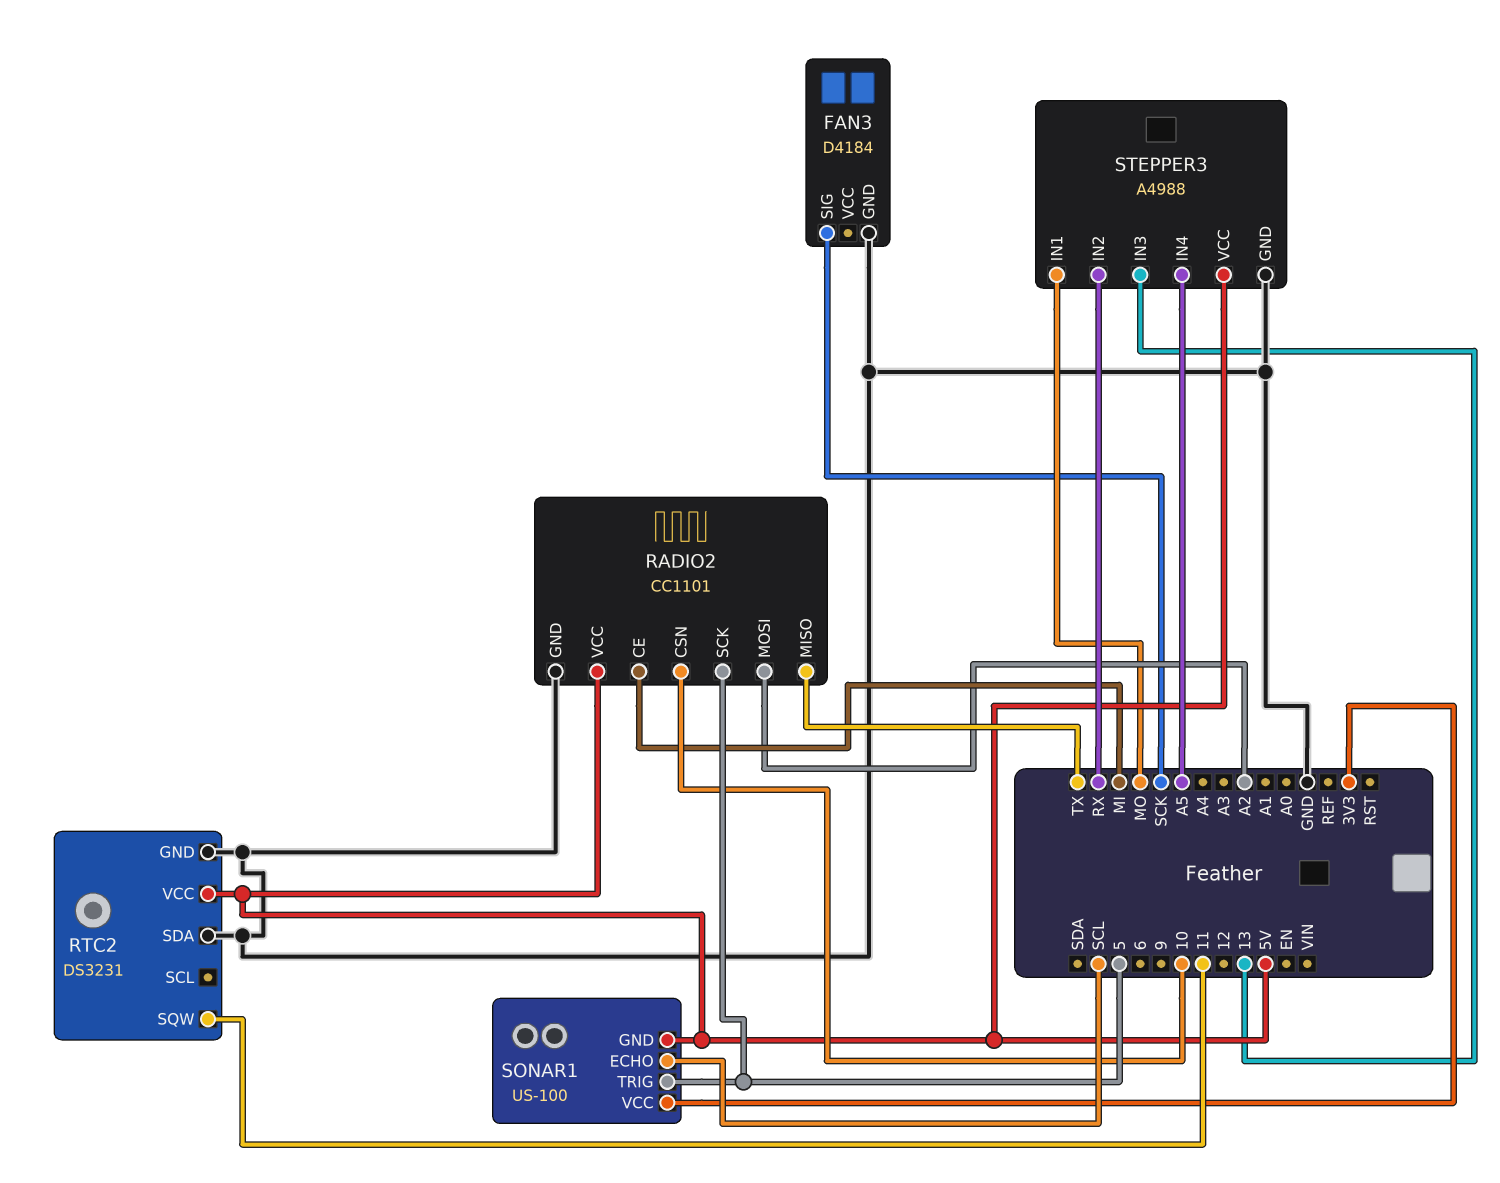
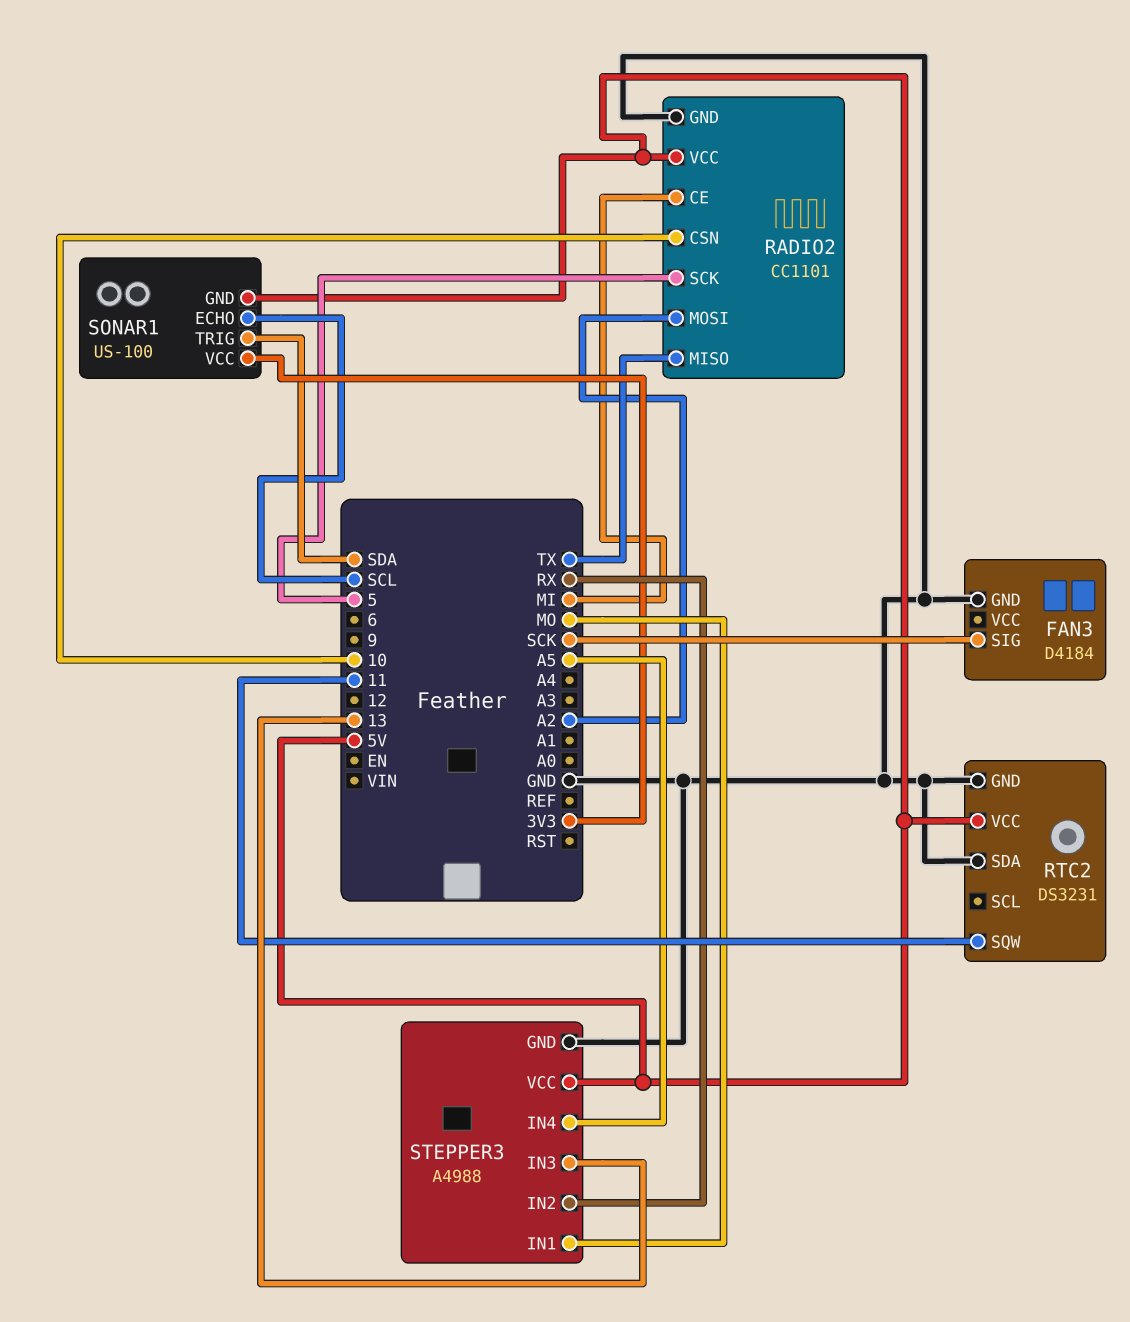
SONAR1 pin TRIG: 5 -> SDA

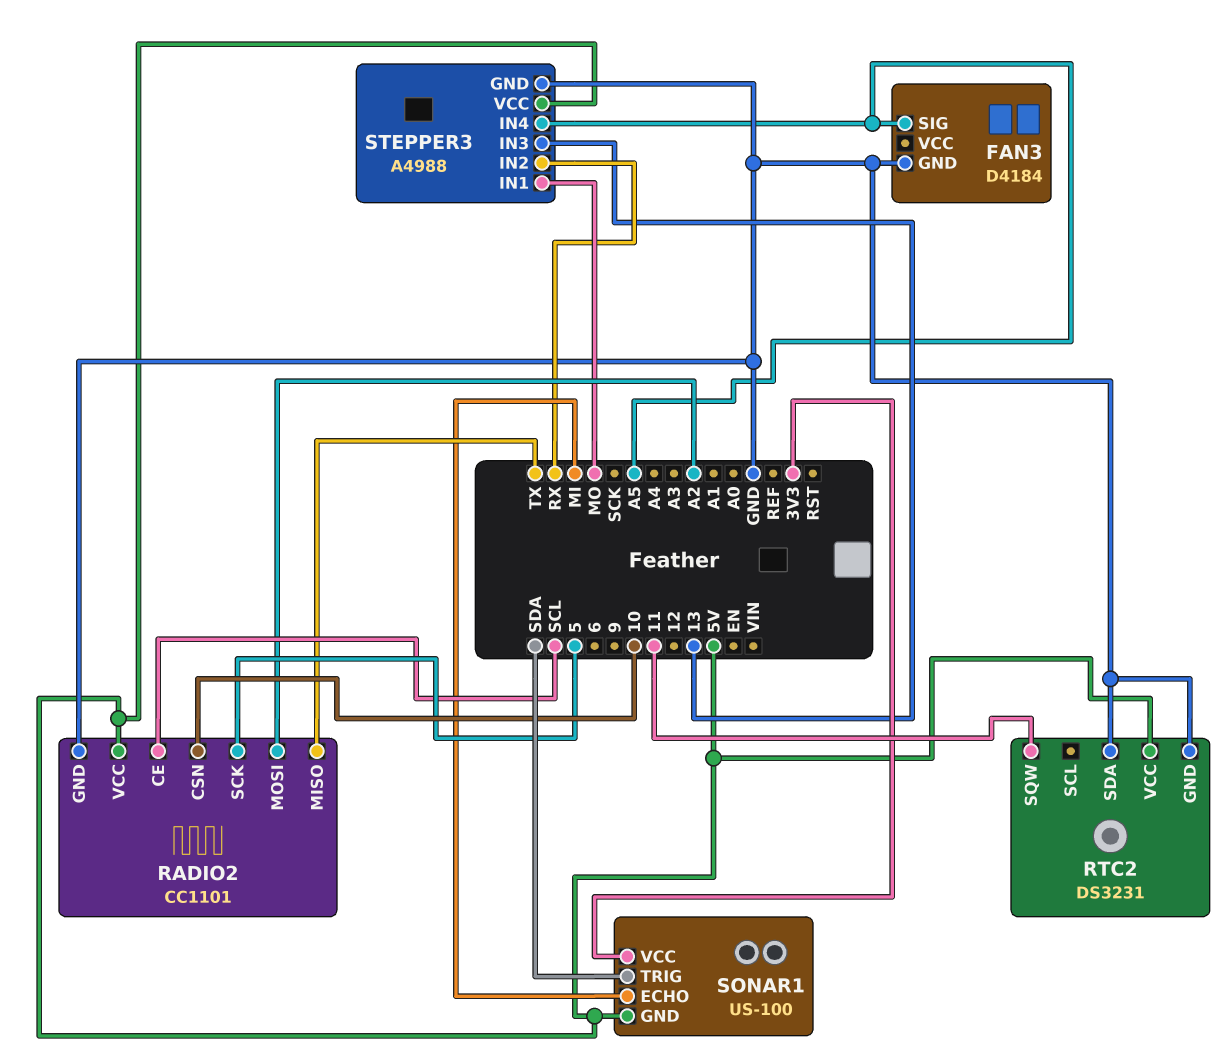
FAN3 pin SIG: SCK -> A5
RADIO2 pin CE: MI -> SCL
SONAR1 pin ECHO: SCL -> MI

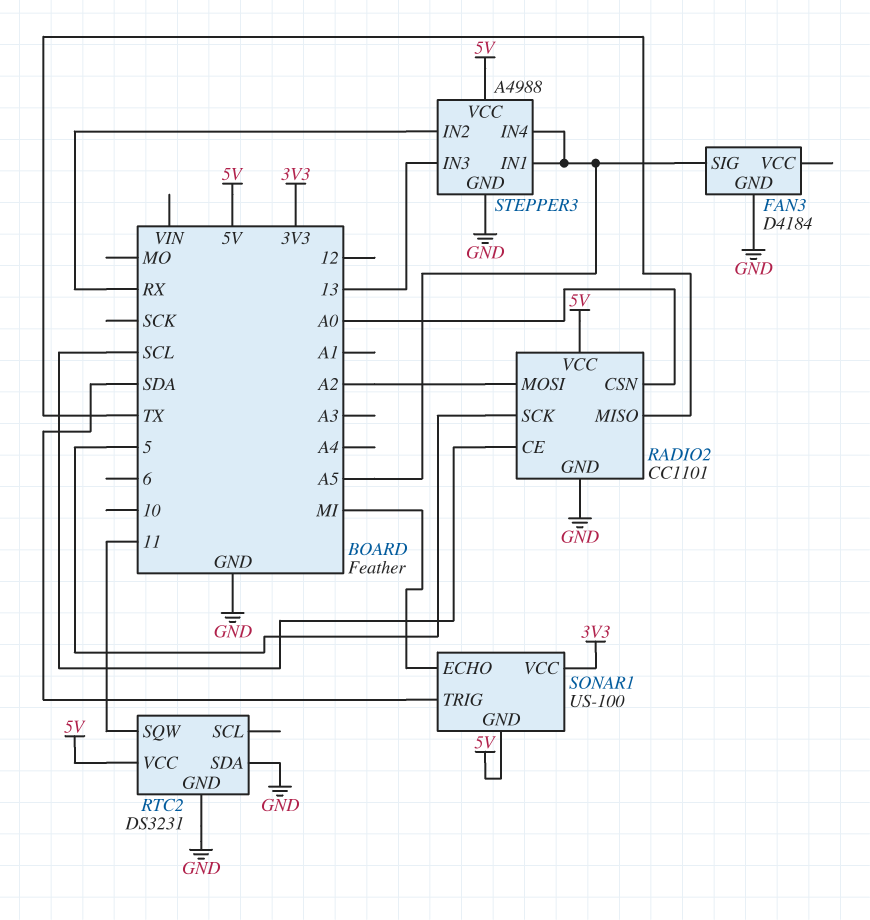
RADIO2 pin CSN: 10 -> A0
STEPPER3 pin IN1: MO -> A5

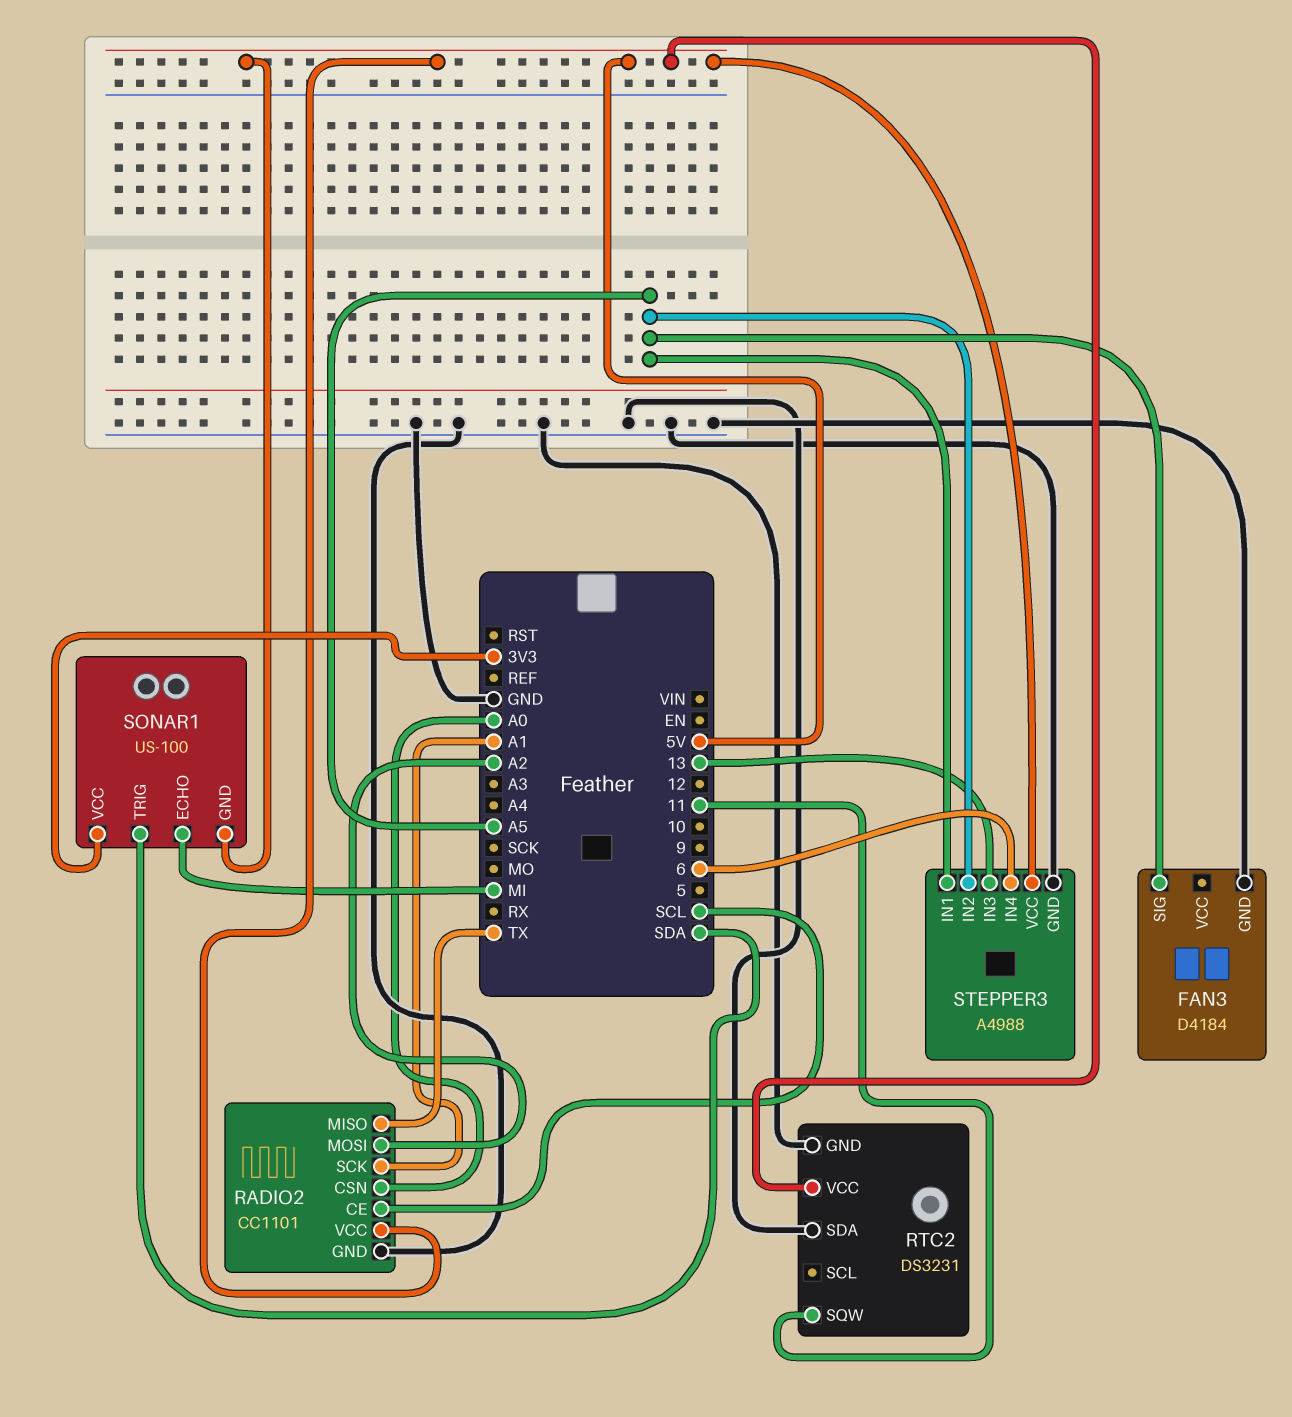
RADIO2 pin SCK: 5 -> A1
STEPPER3 pin IN2: RX -> A5
STEPPER3 pin IN4: A5 -> 6

